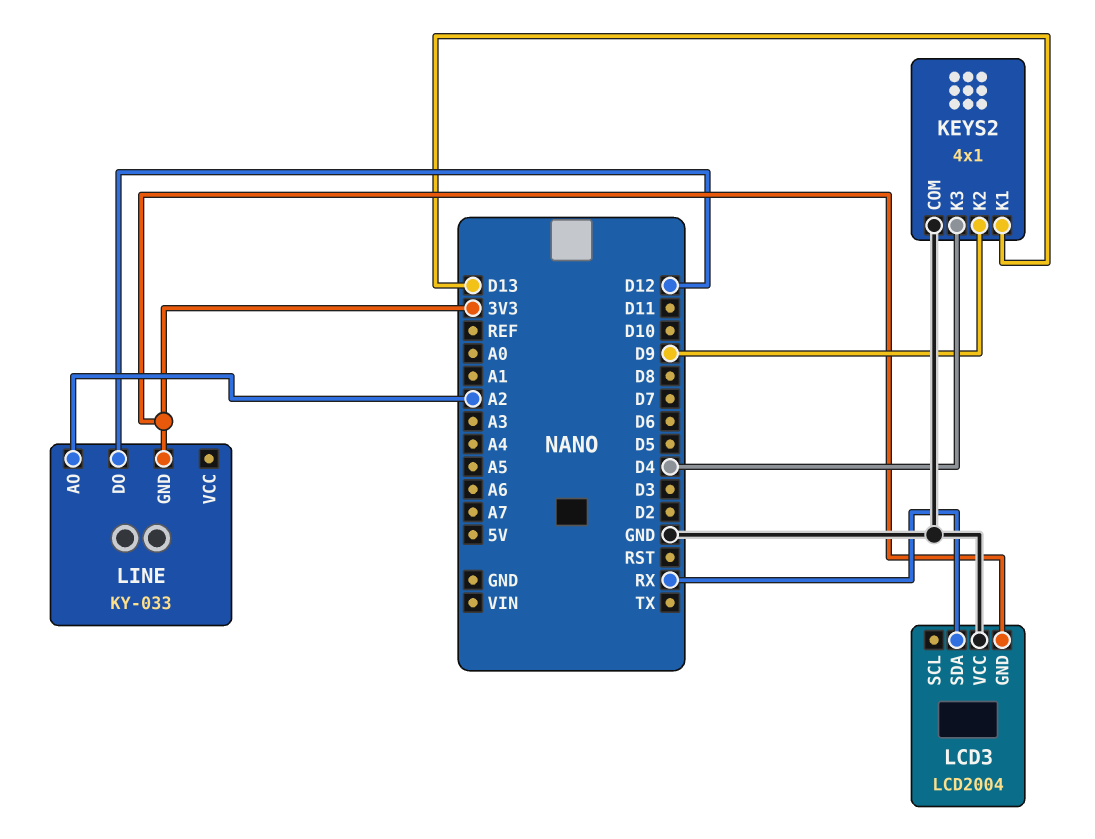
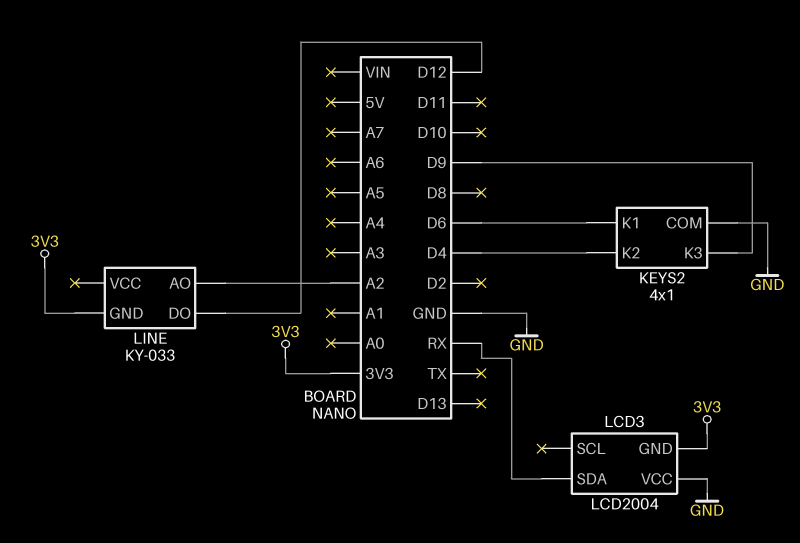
KEYS2 pin K1: D13 -> D6
KEYS2 pin K2: D9 -> D4
KEYS2 pin K3: D4 -> D9

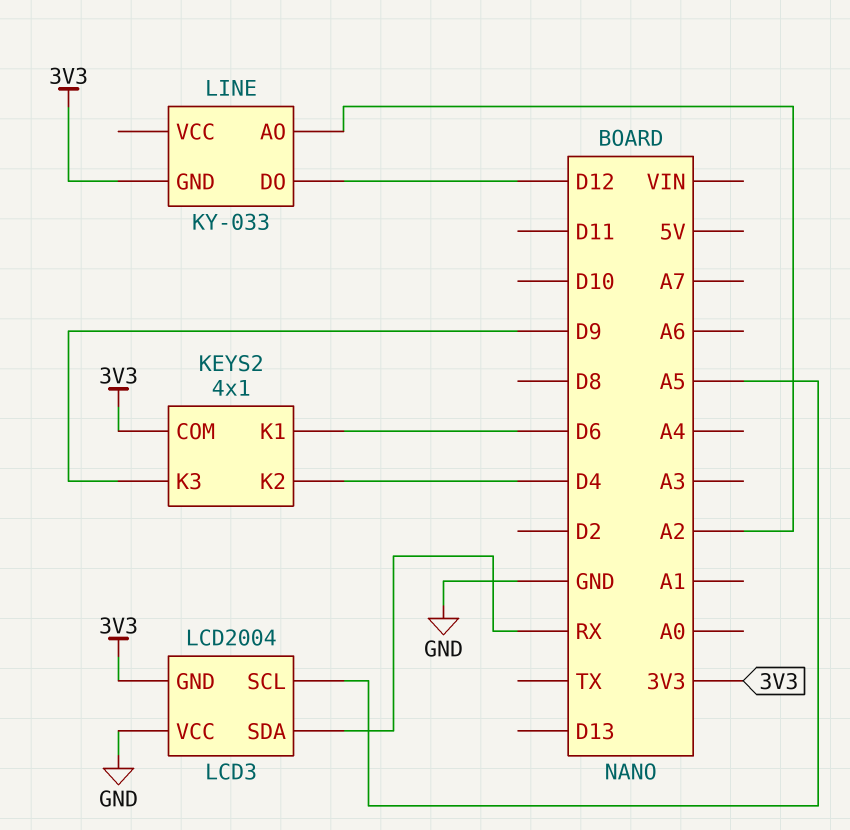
KEYS2 pin COM: GND -> 3V3
LCD3 pin SCL: none -> A5

